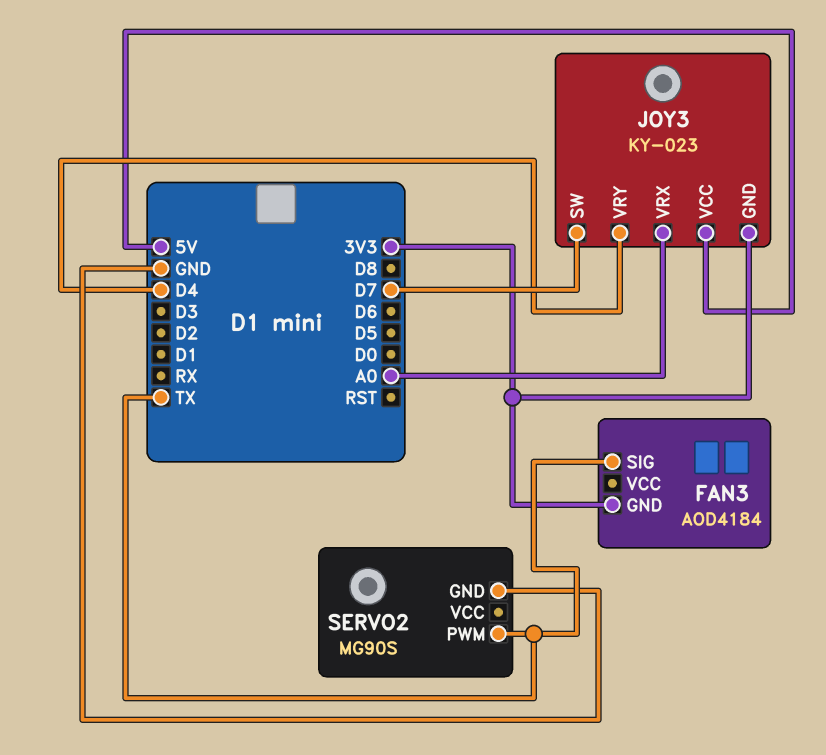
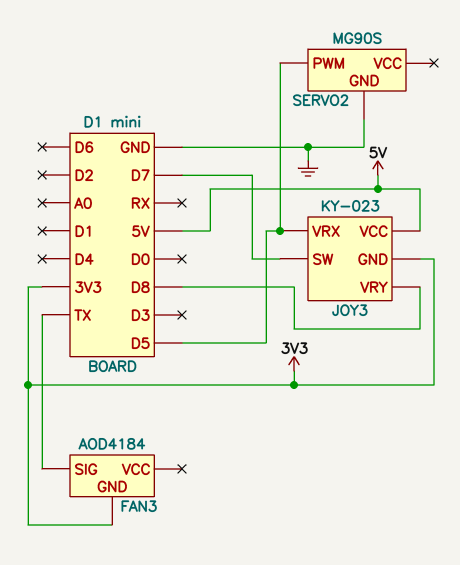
JOY3 pin VRX: A0 -> D5
JOY3 pin VRY: D4 -> D8
SERVO2 pin PWM: TX -> D5

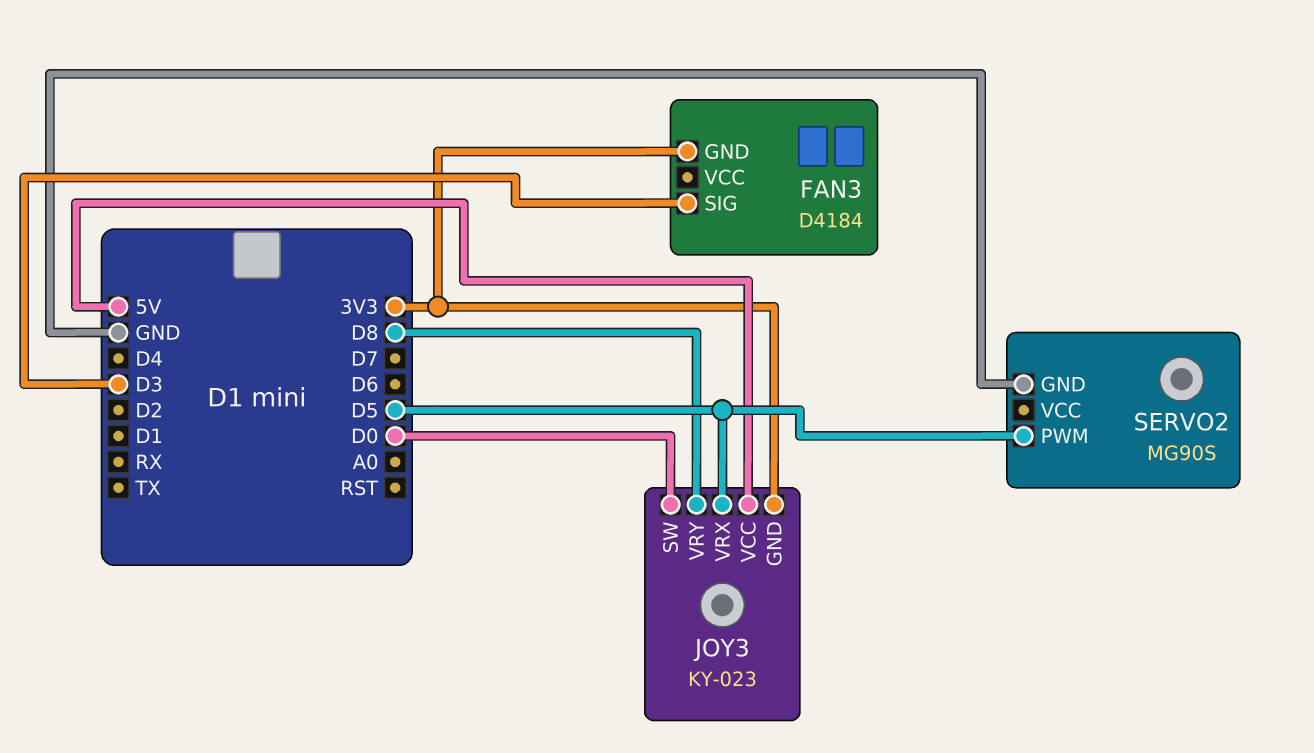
FAN3: AOD4184 -> D4184
FAN3 pin SIG: TX -> D3
JOY3 pin SW: D7 -> D0

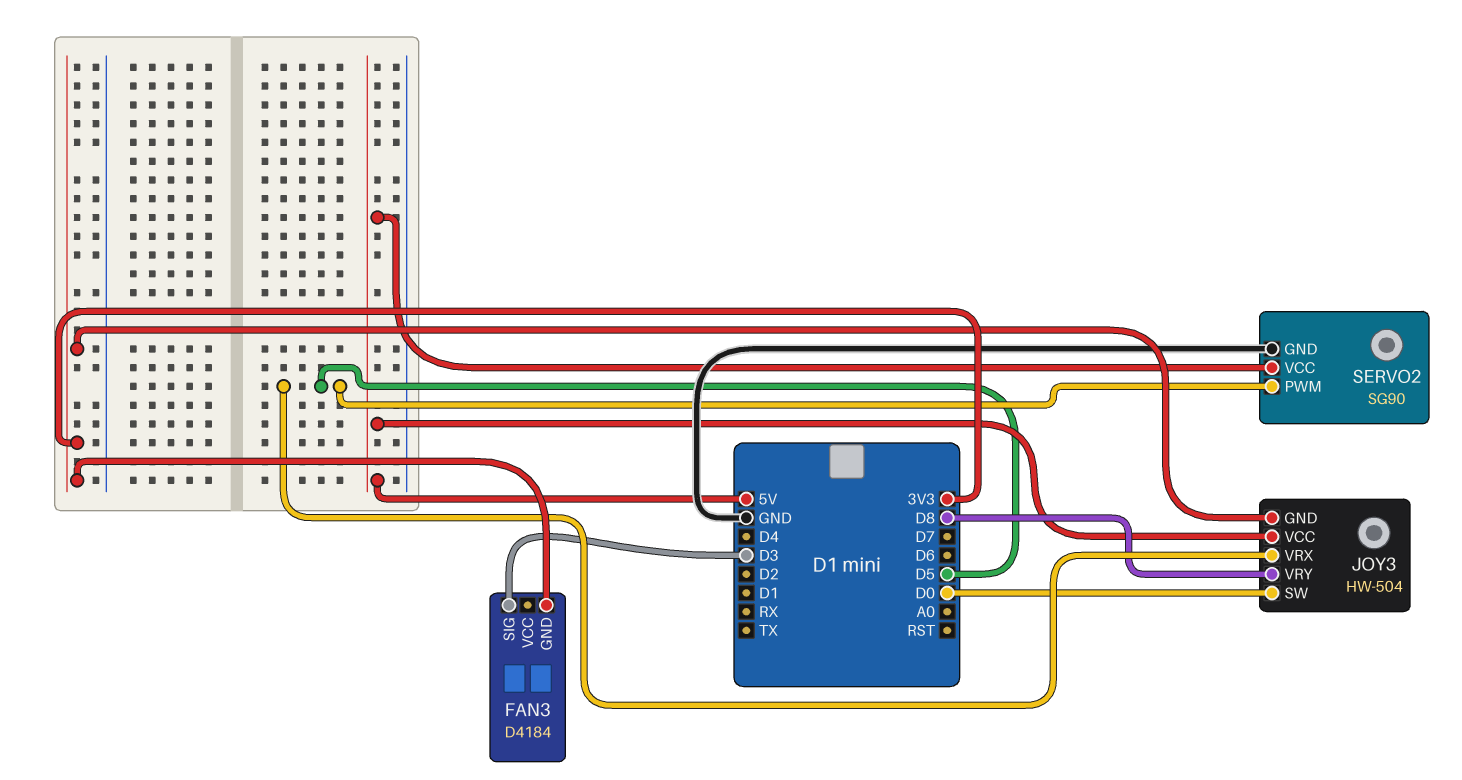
JOY3: KY-023 -> HW-504
SERVO2: MG90S -> SG90
SERVO2 pin VCC: none -> 5V

